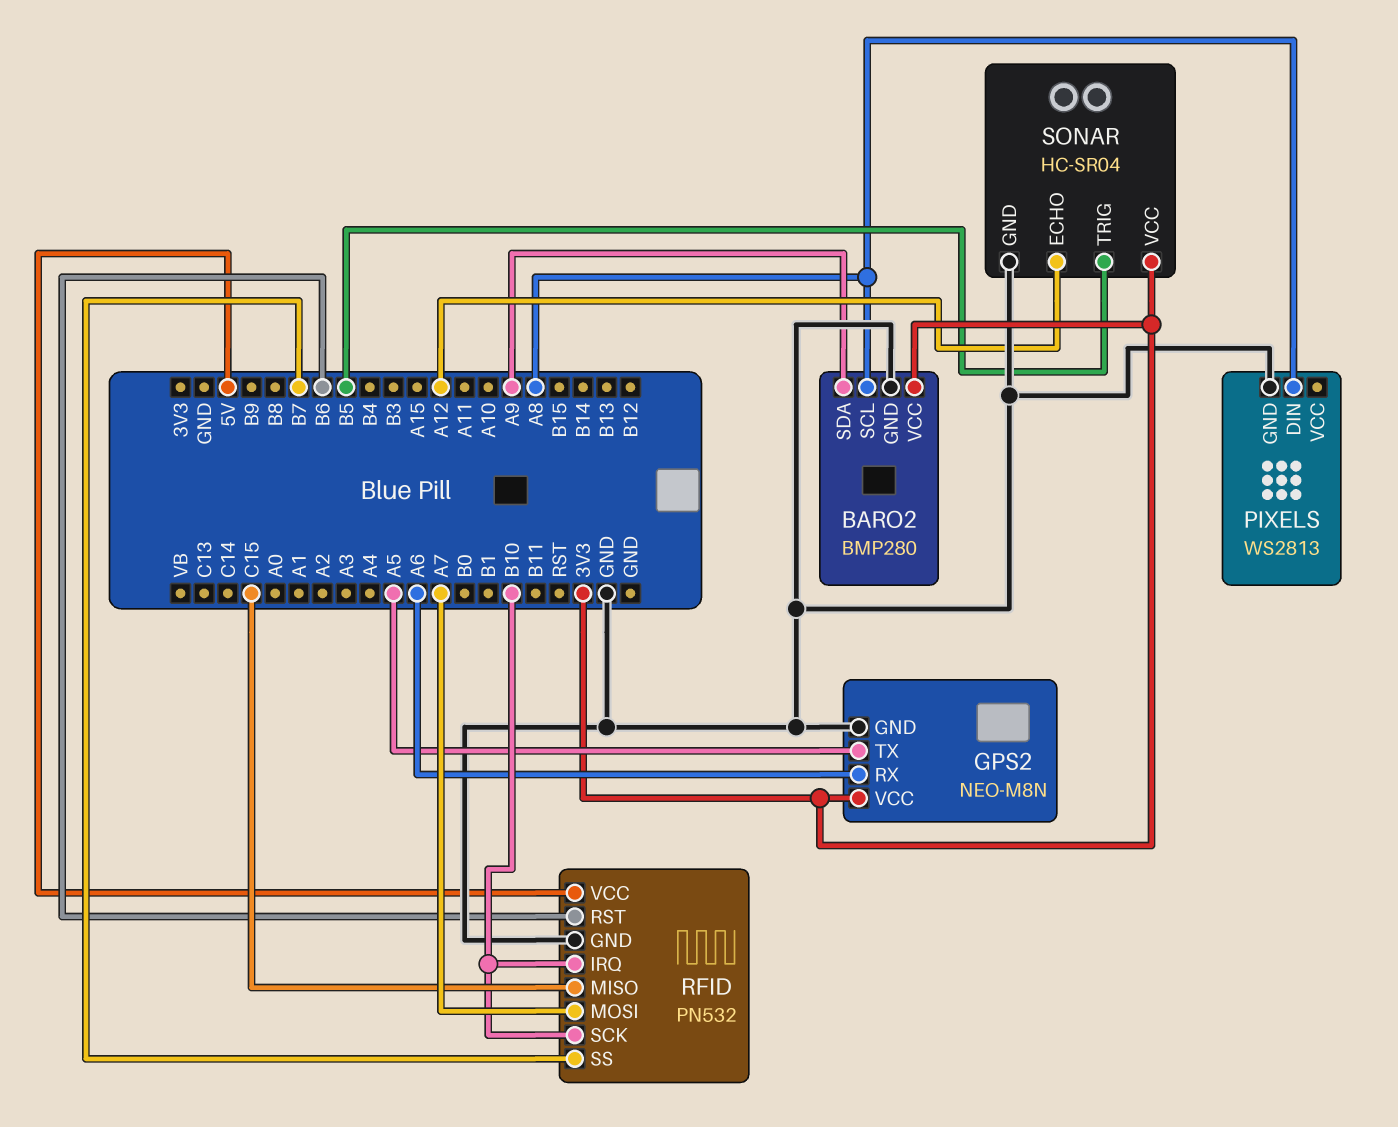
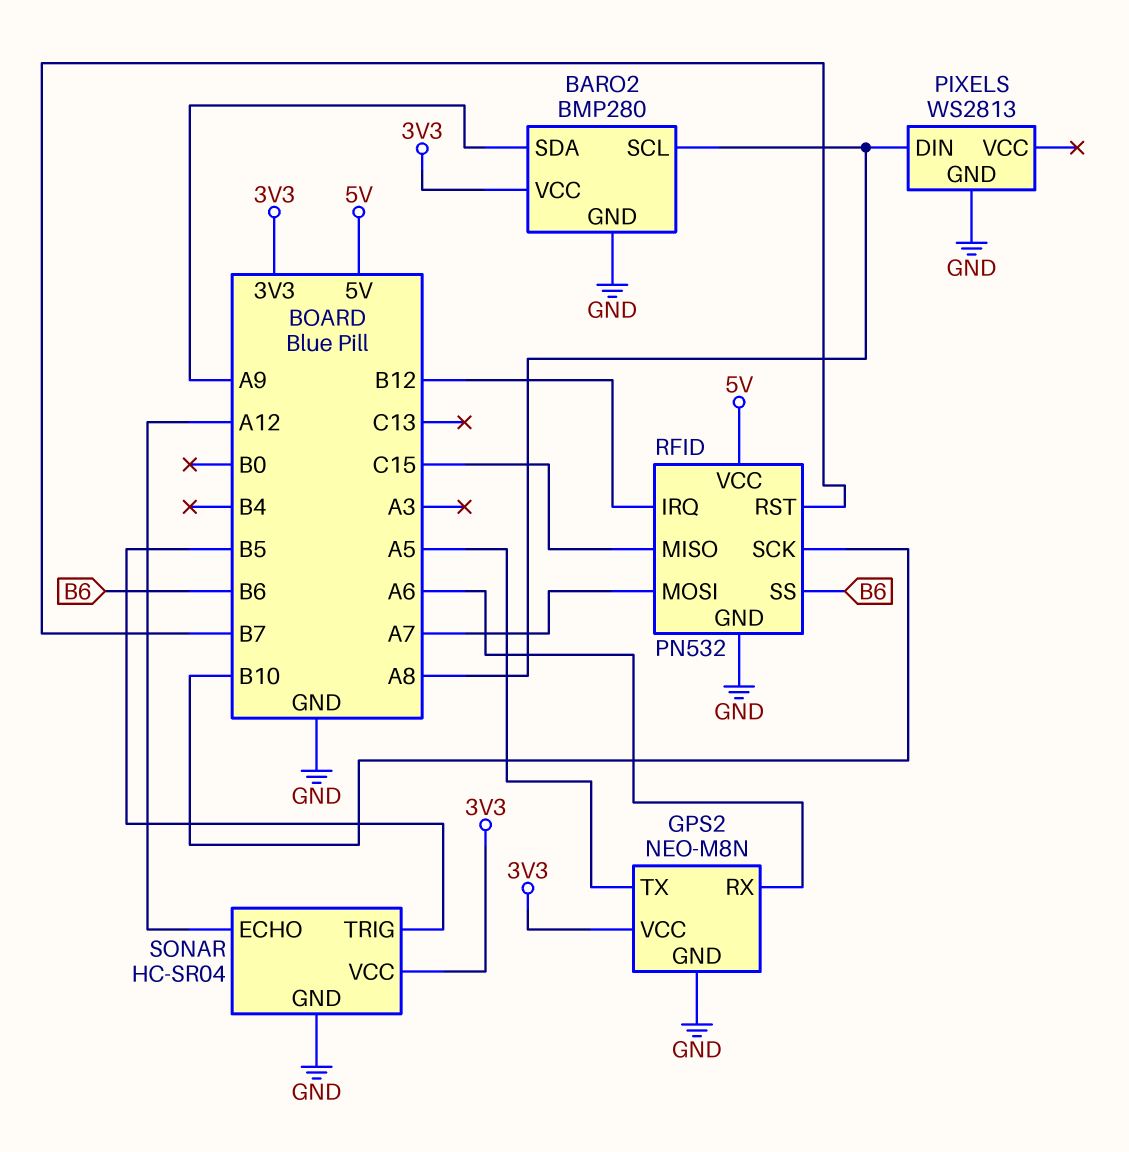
RFID pin IRQ: B10 -> B12
RFID pin RST: B6 -> B7
RFID pin SS: B7 -> B6

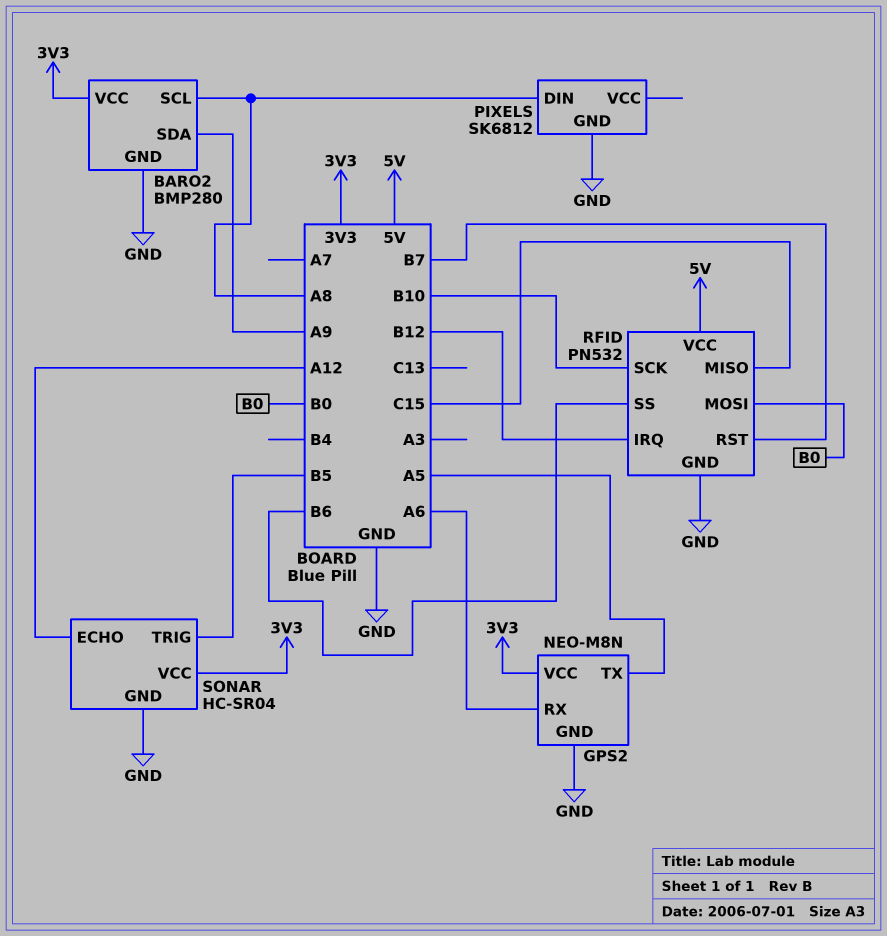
PIXELS: WS2813 -> SK6812
RFID pin MOSI: A7 -> B0

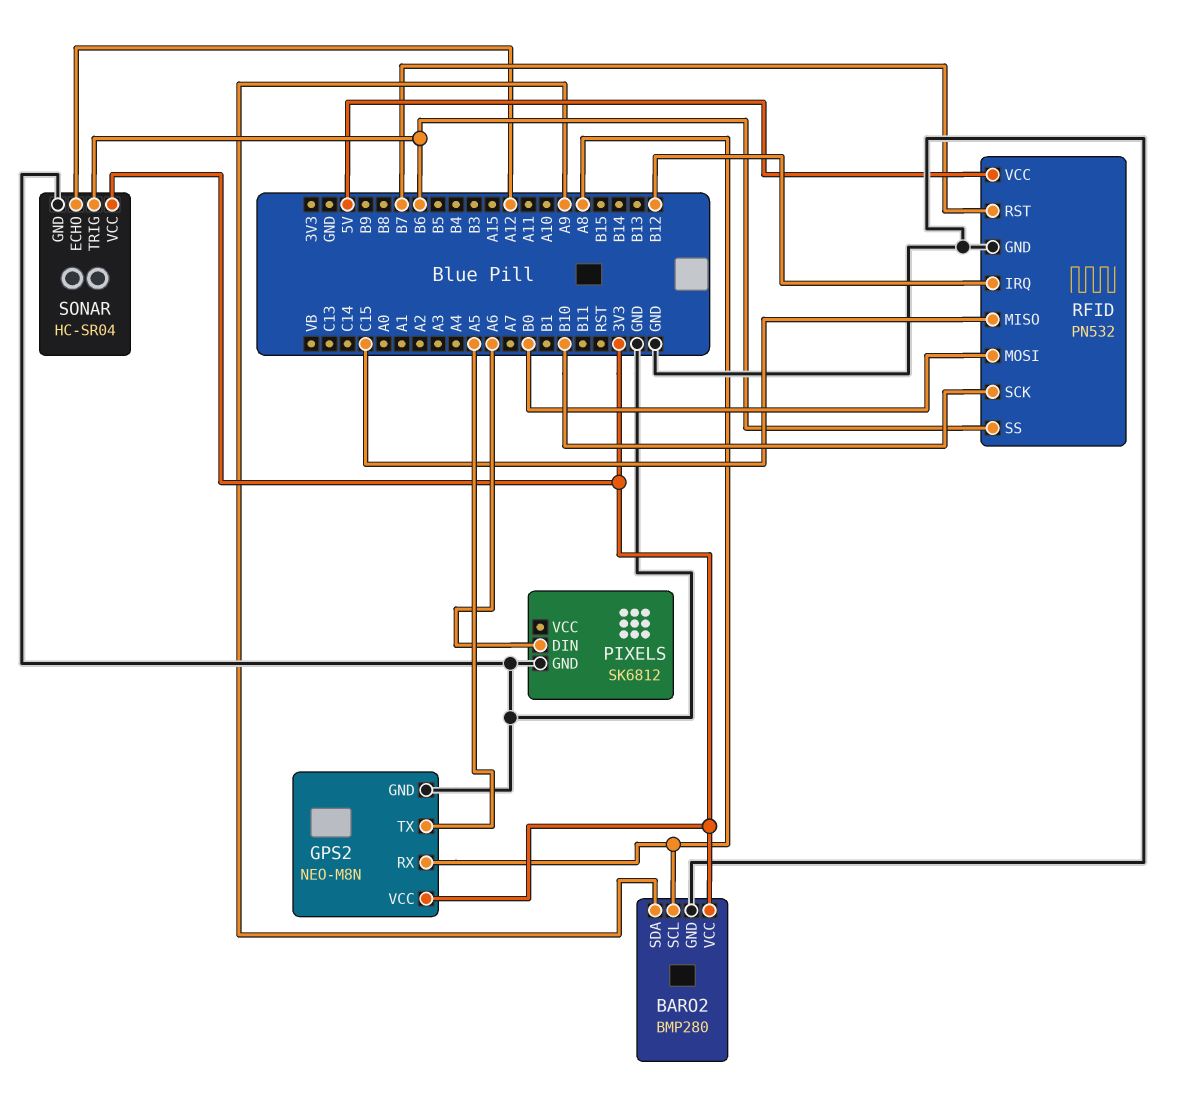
GPS2 pin RX: A6 -> A8
PIXELS pin DIN: A8 -> A6
SONAR pin TRIG: B5 -> B6

